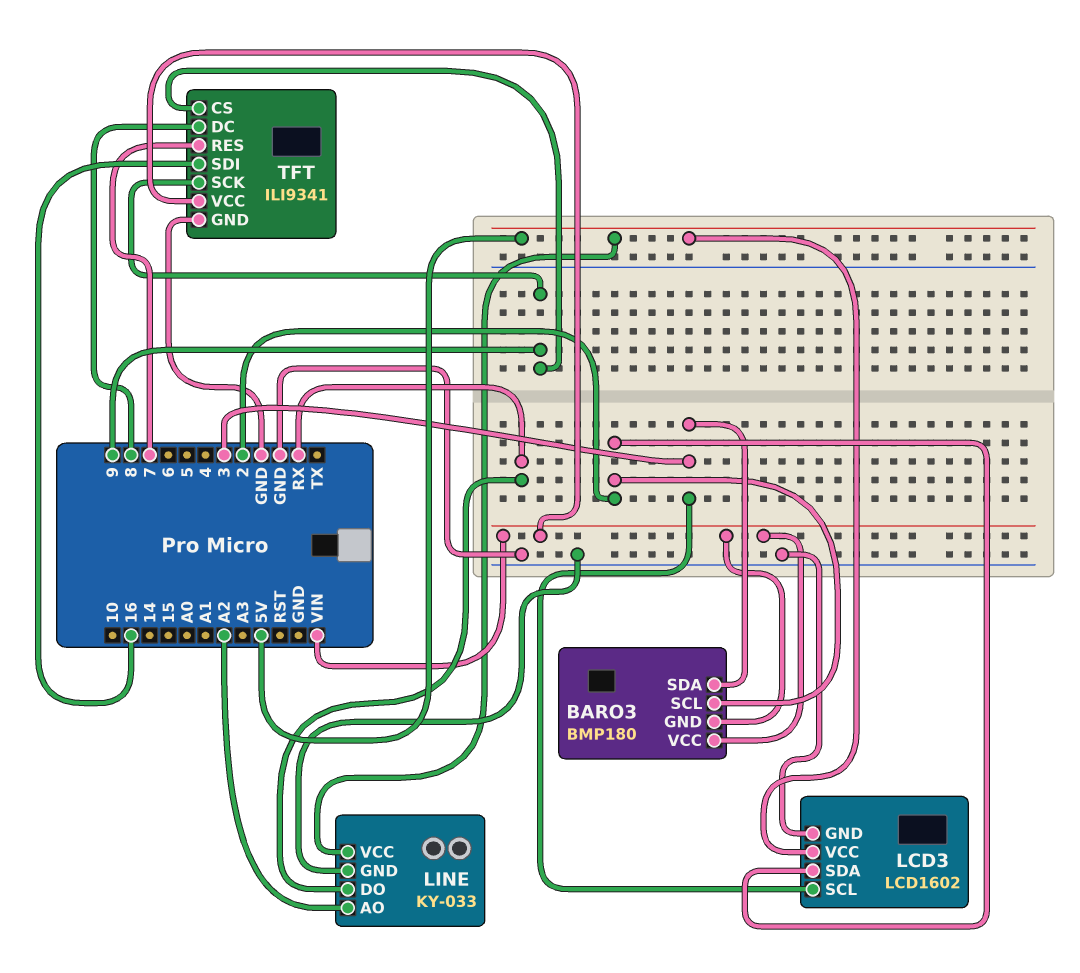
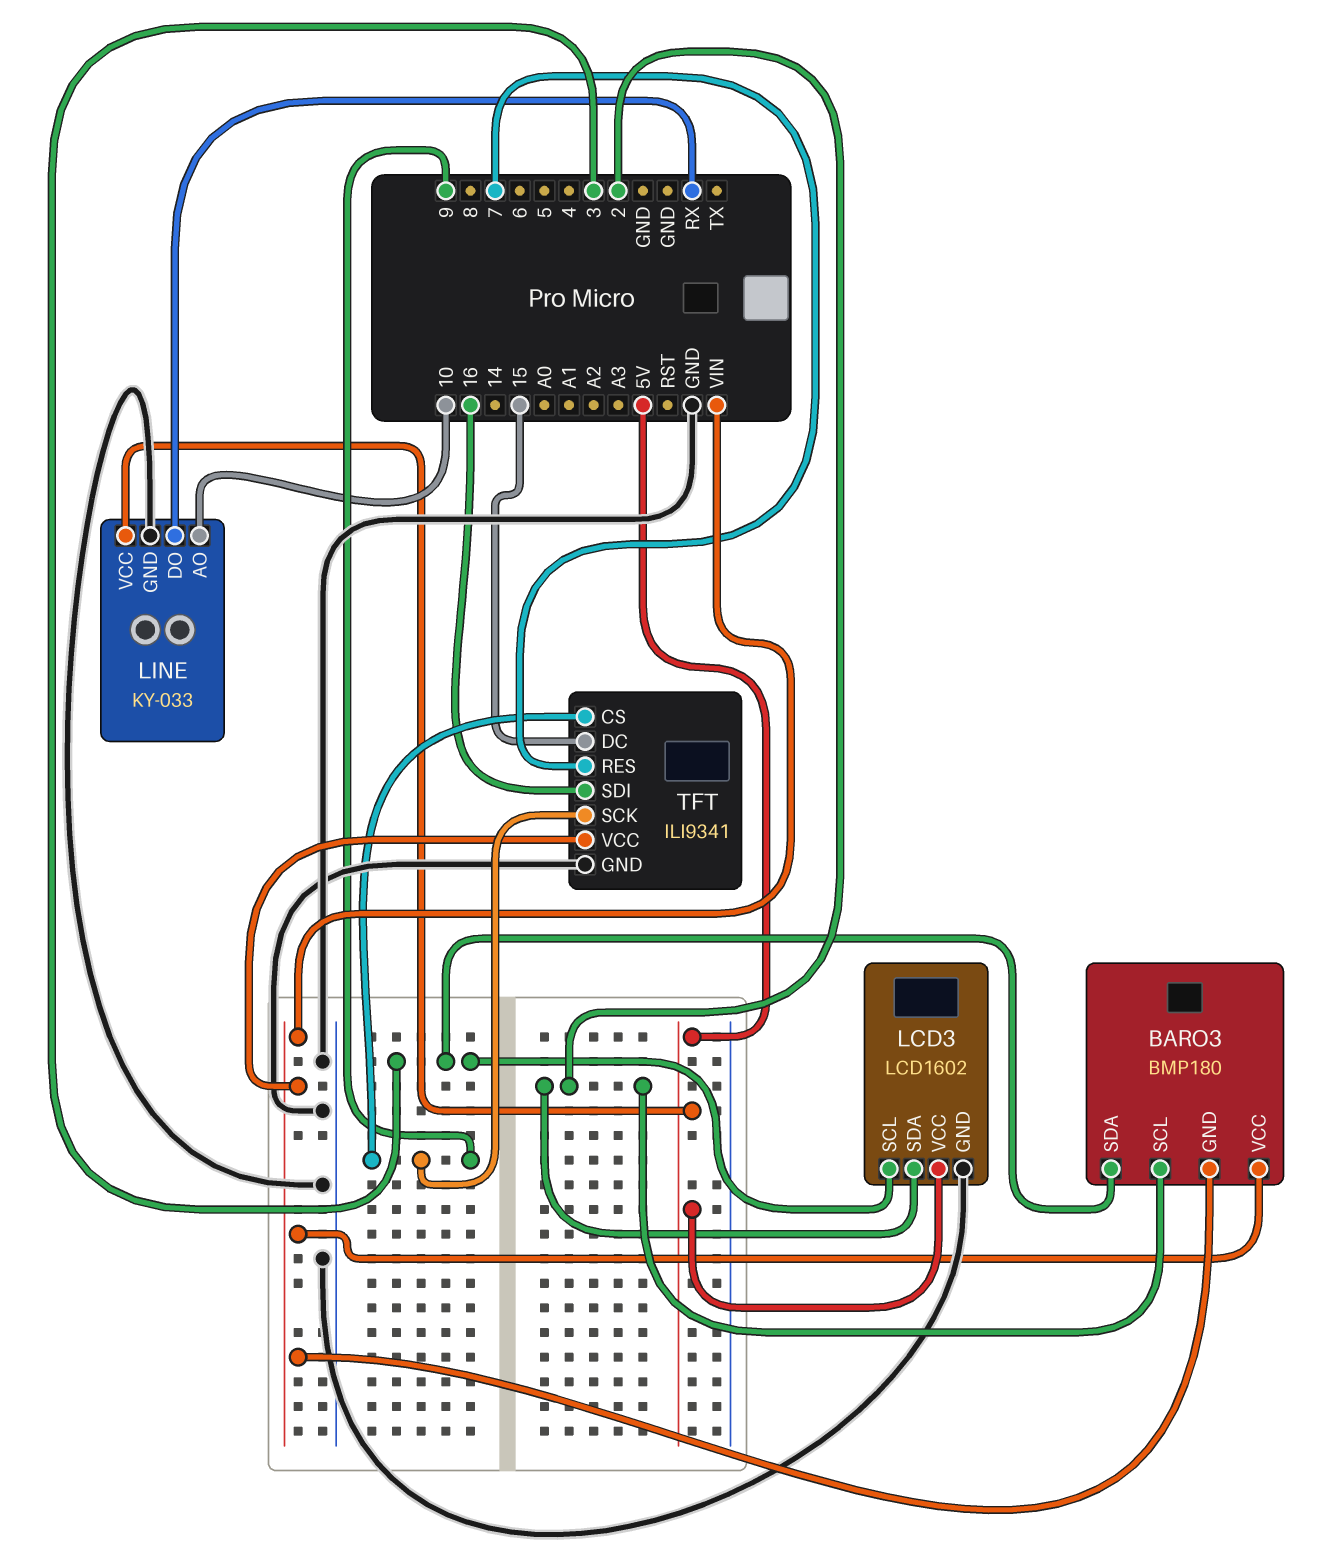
LINE pin AO: A2 -> 10
TFT pin DC: 8 -> 15

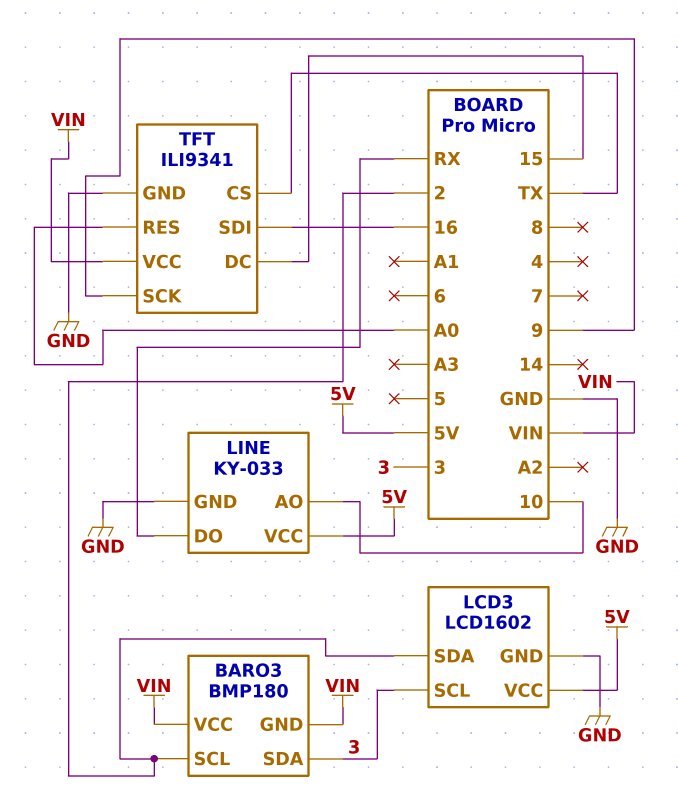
TFT pin CS: 9 -> TX
TFT pin RES: 7 -> A0

